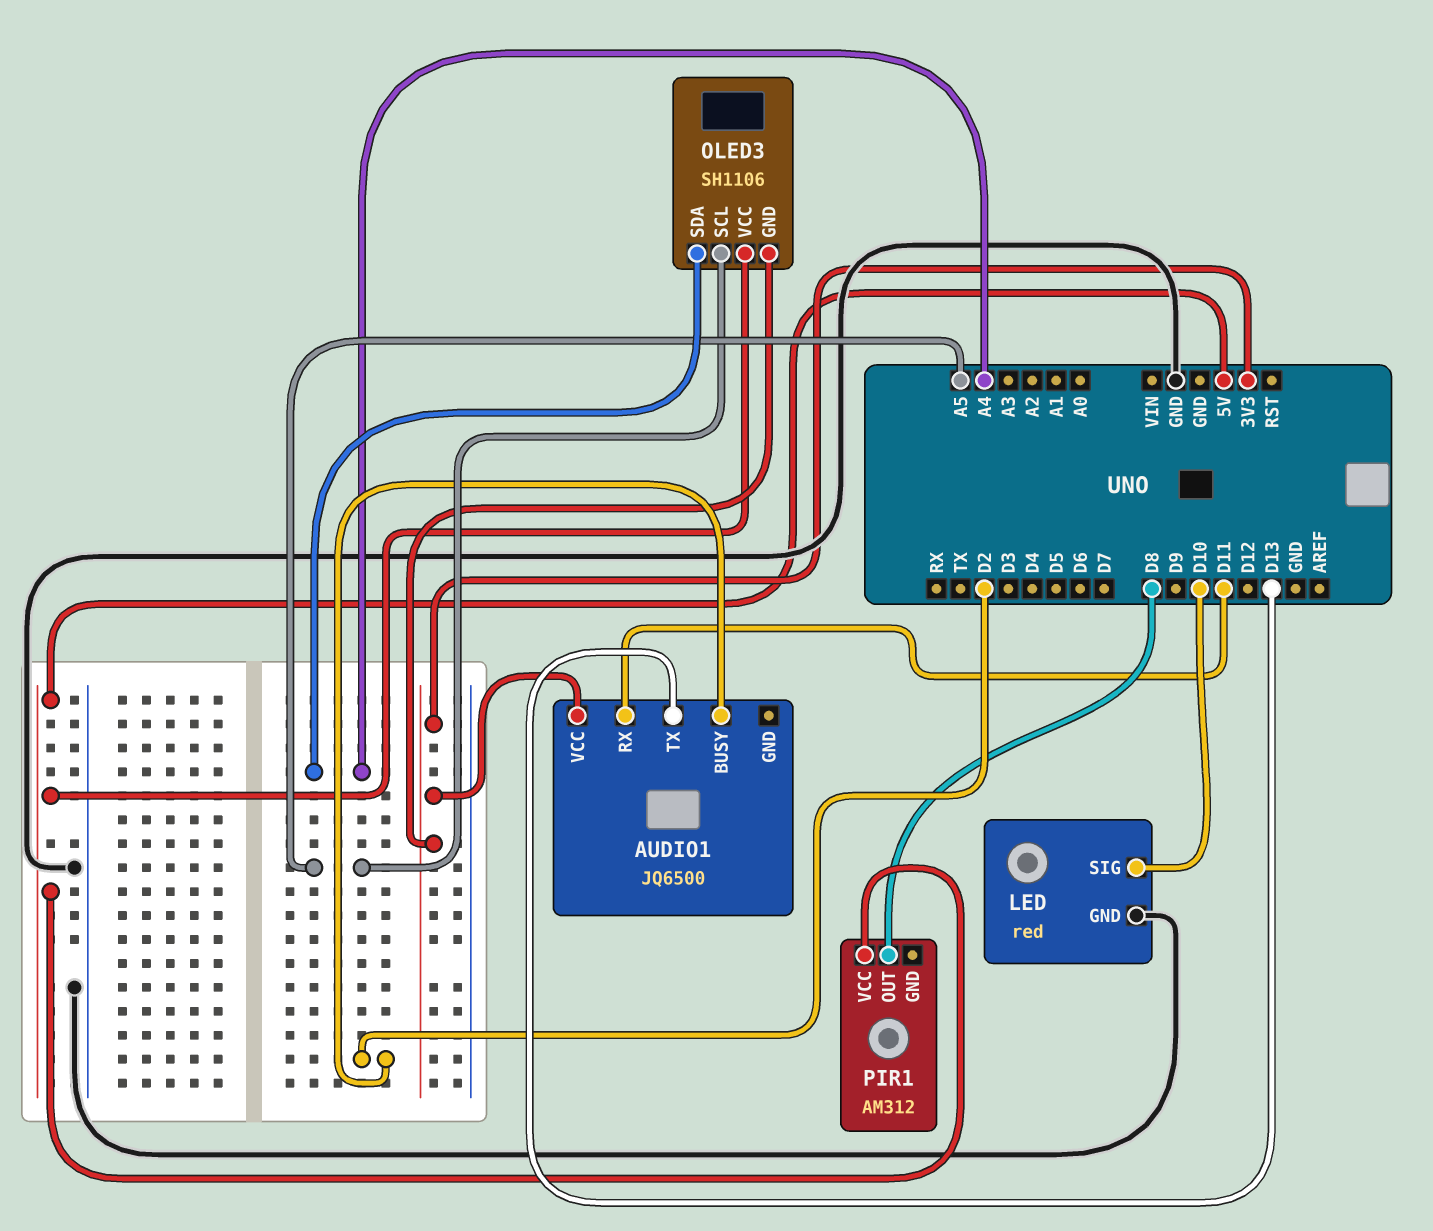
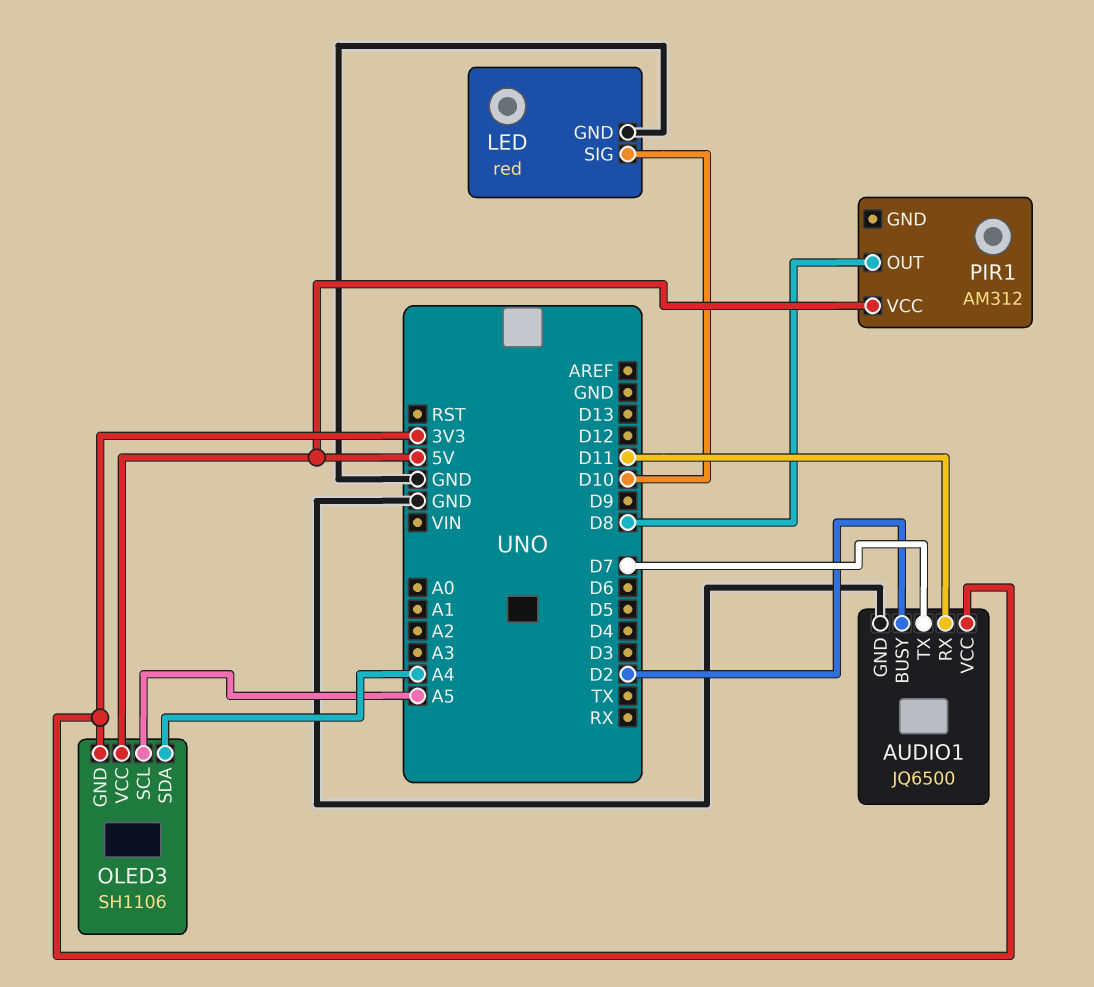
AUDIO1 pin GND: none -> GND
AUDIO1 pin TX: D13 -> D7

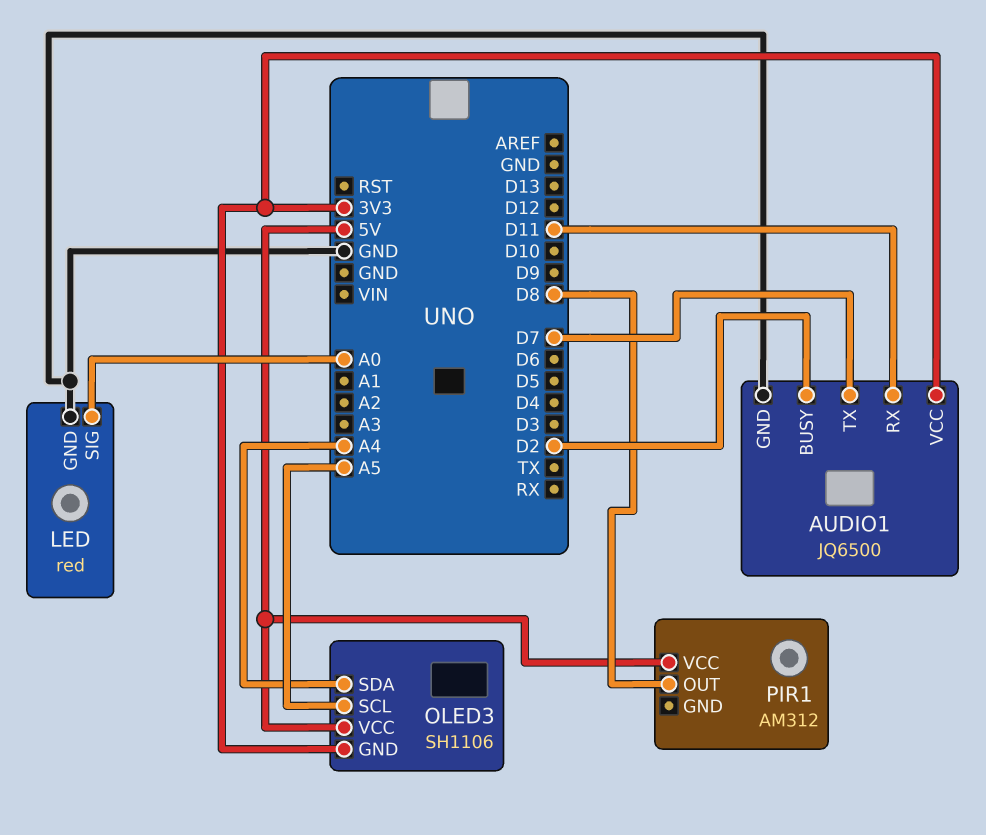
LED pin SIG: D10 -> A0

